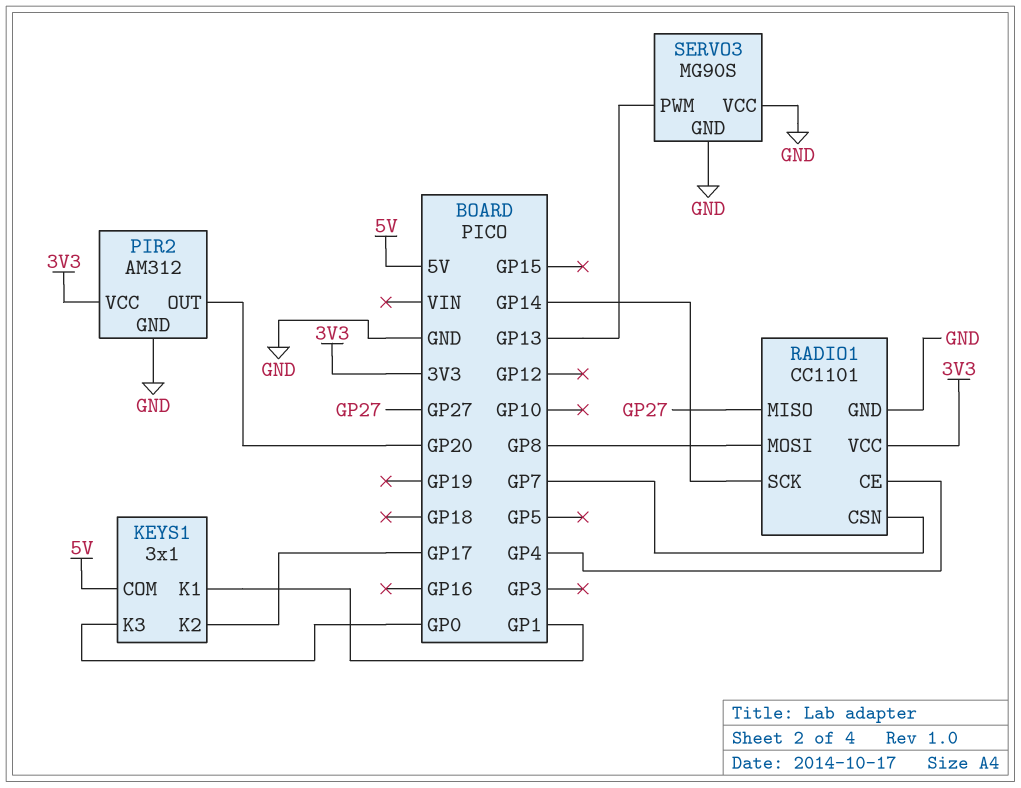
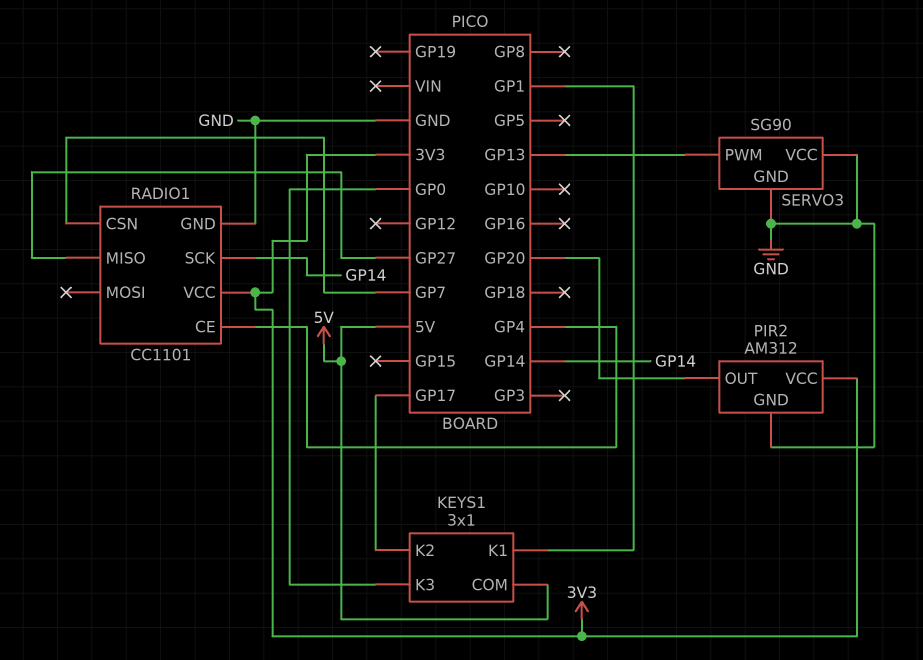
RADIO1 pin MOSI: GP8 -> none
SERVO3: MG90S -> SG90

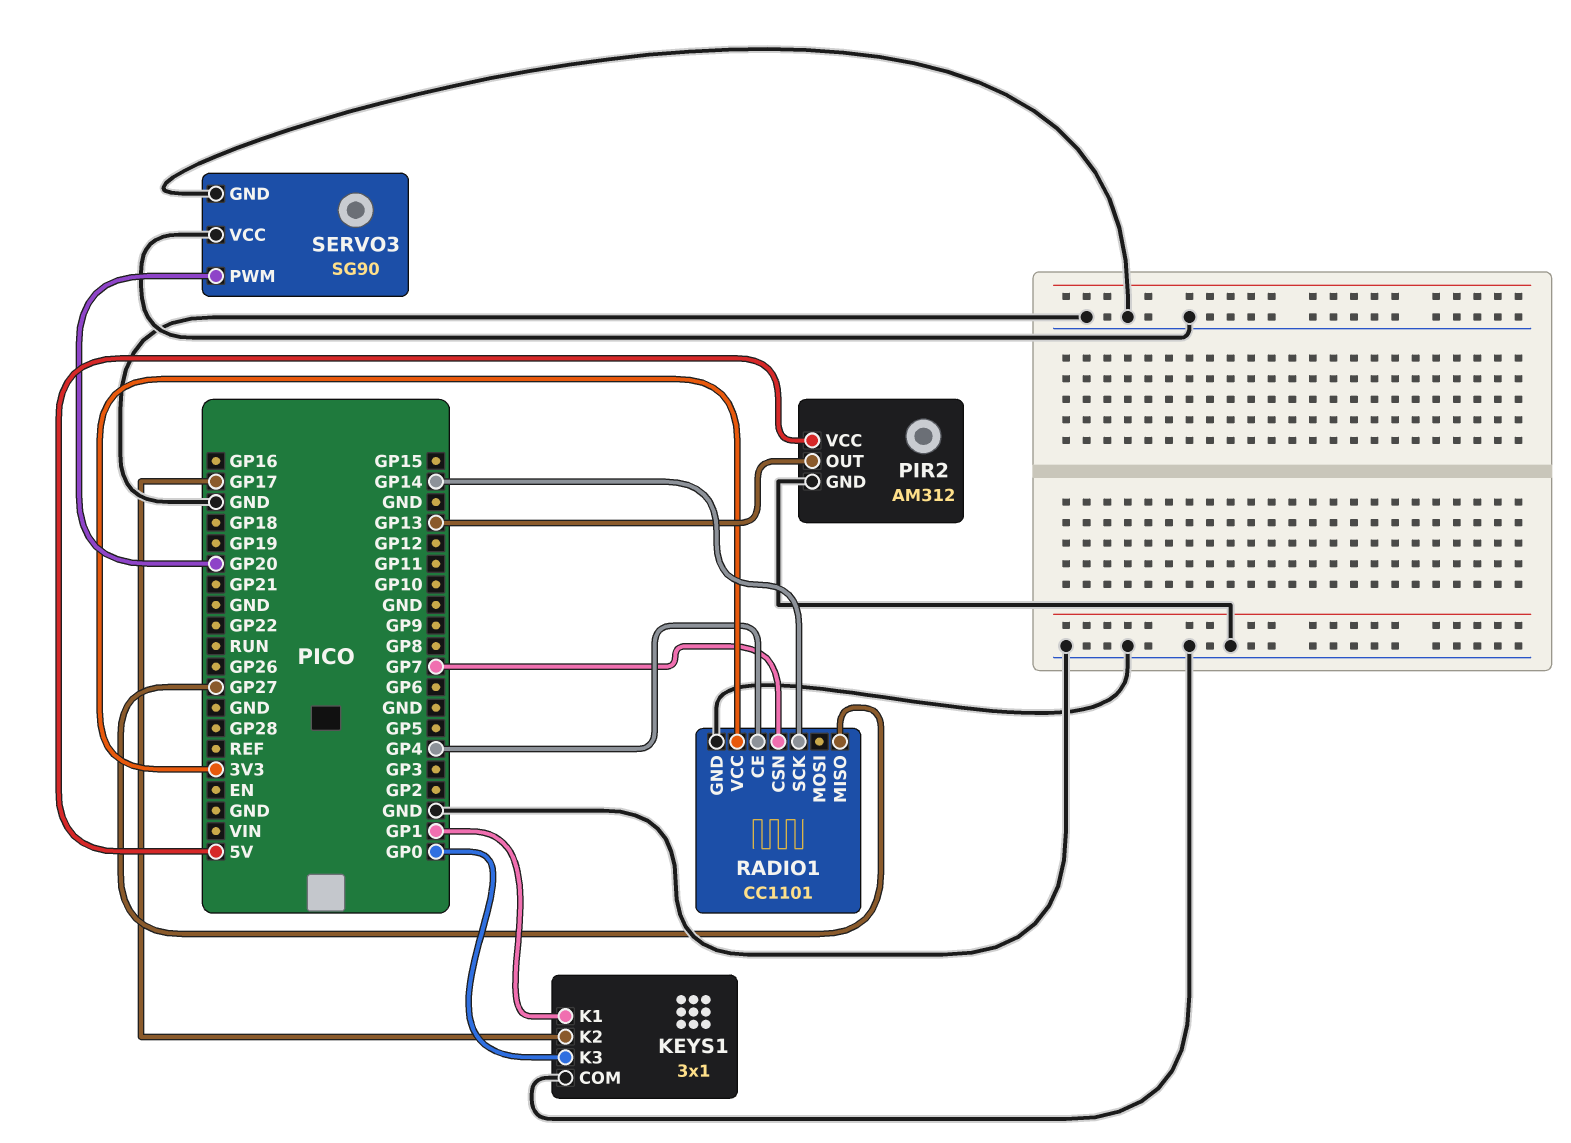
KEYS1 pin COM: 5V -> GND
PIR2 pin OUT: GP20 -> GP13
PIR2 pin VCC: 3V3 -> 5V
SERVO3 pin PWM: GP13 -> GP20

